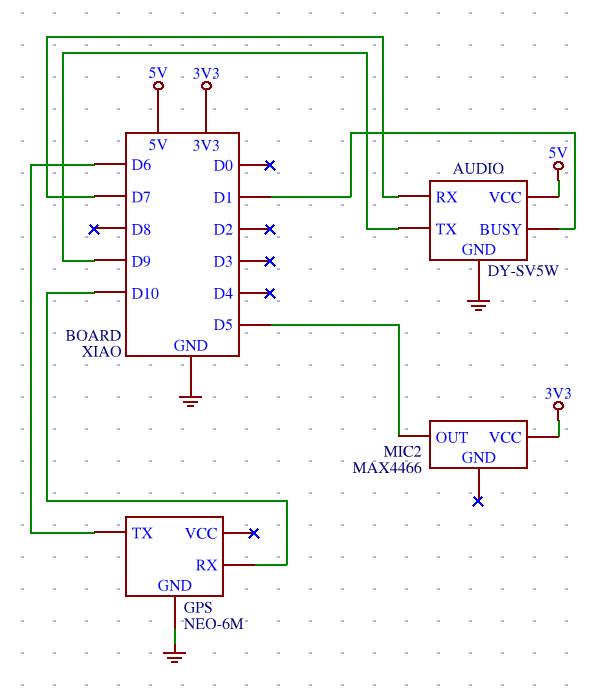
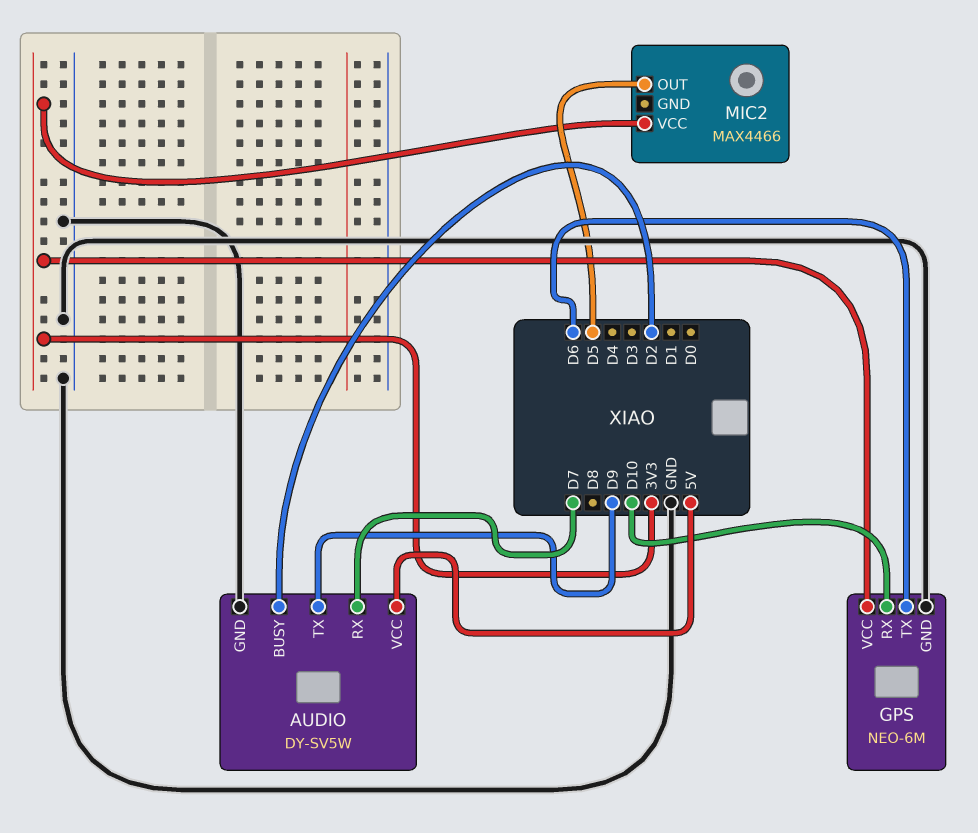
AUDIO pin BUSY: D1 -> D2
GPS pin VCC: none -> 3V3

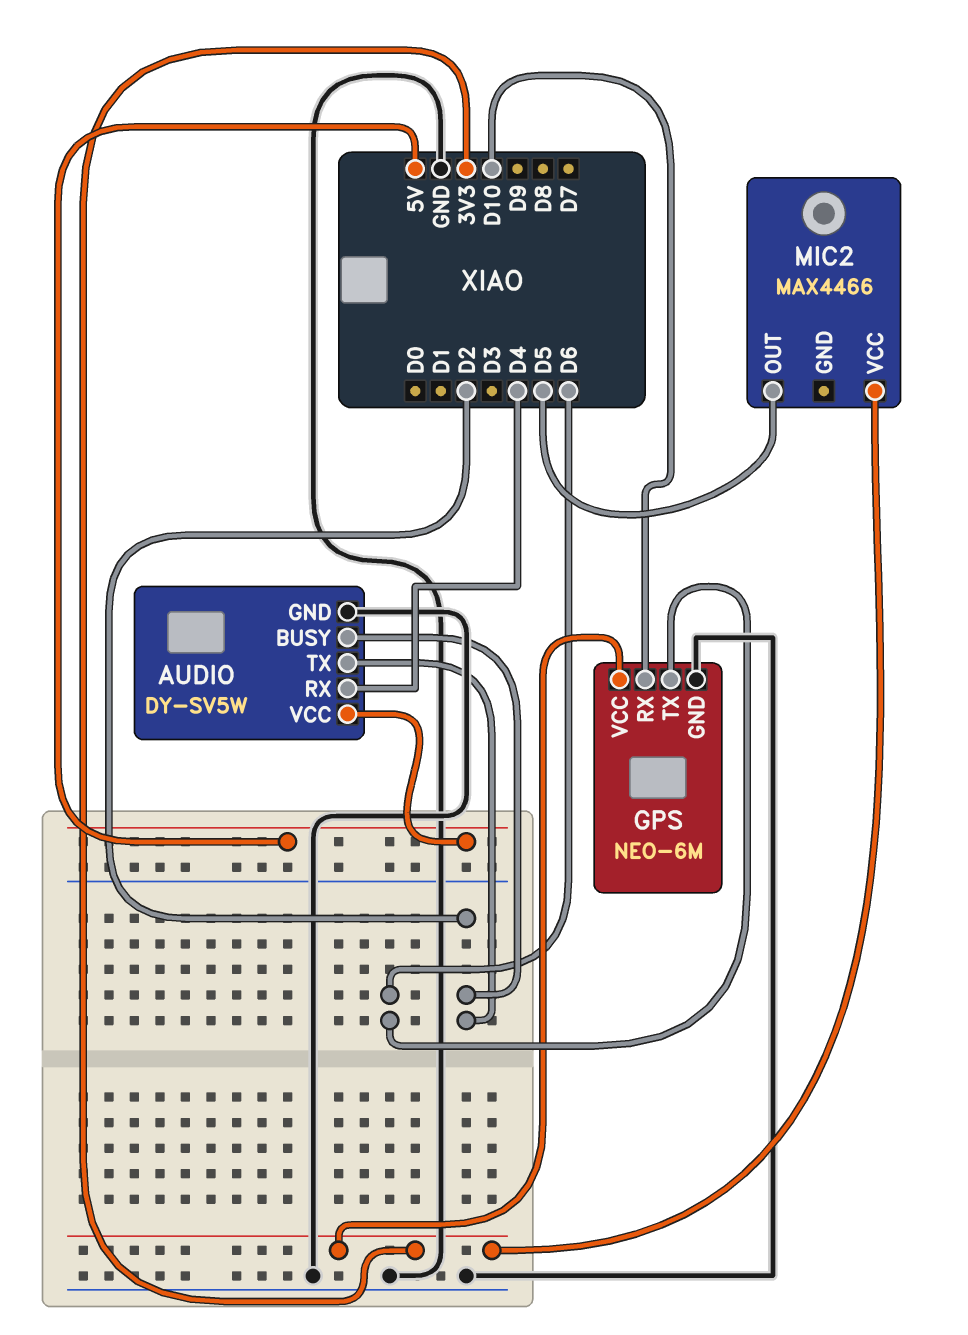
AUDIO pin RX: D7 -> D4
AUDIO pin TX: D9 -> D2

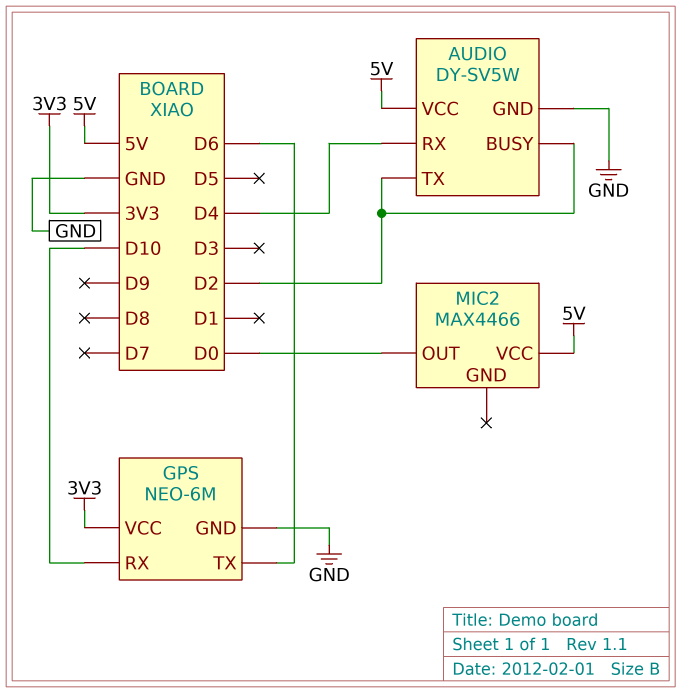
MIC2 pin OUT: D5 -> D0
MIC2 pin VCC: 3V3 -> 5V

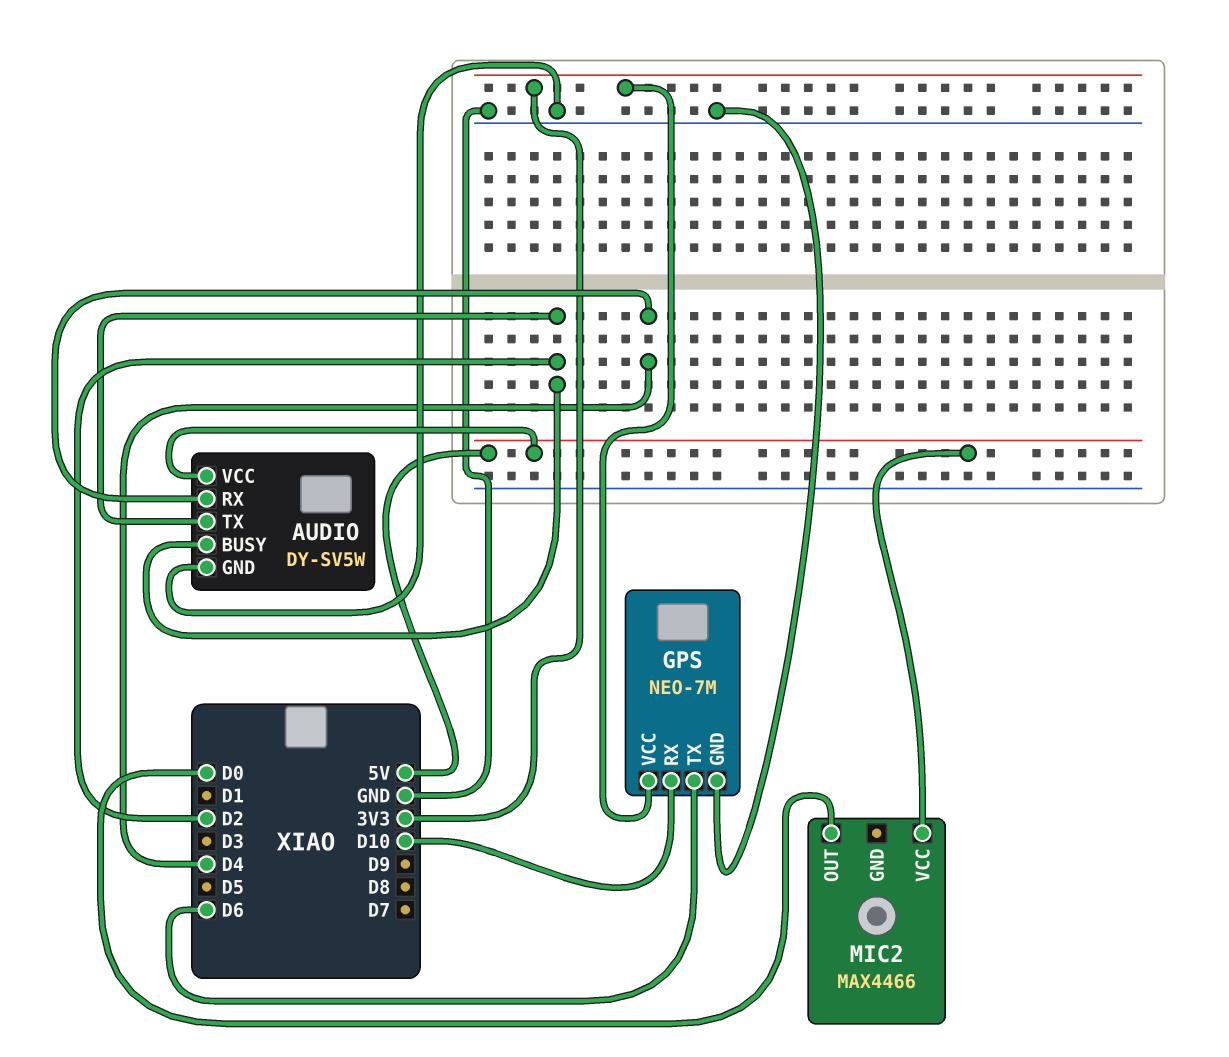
GPS: NEO-6M -> NEO-7M

